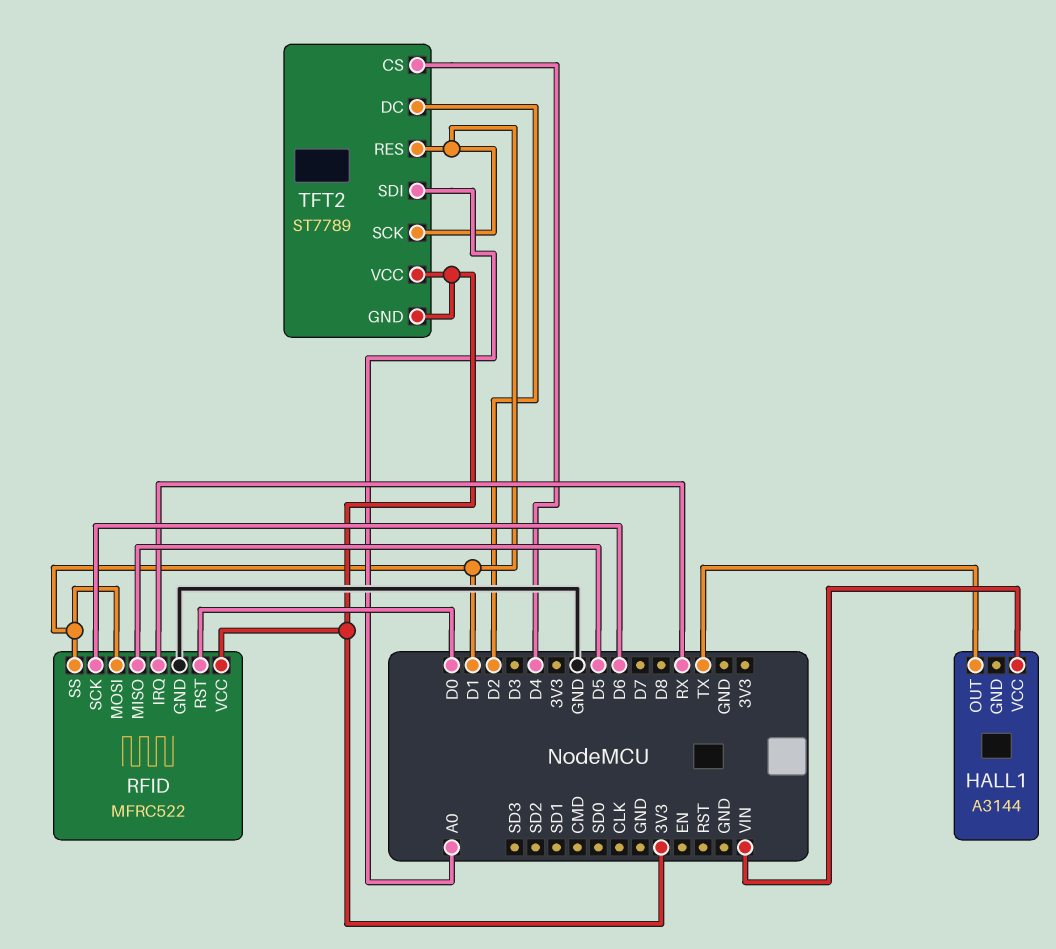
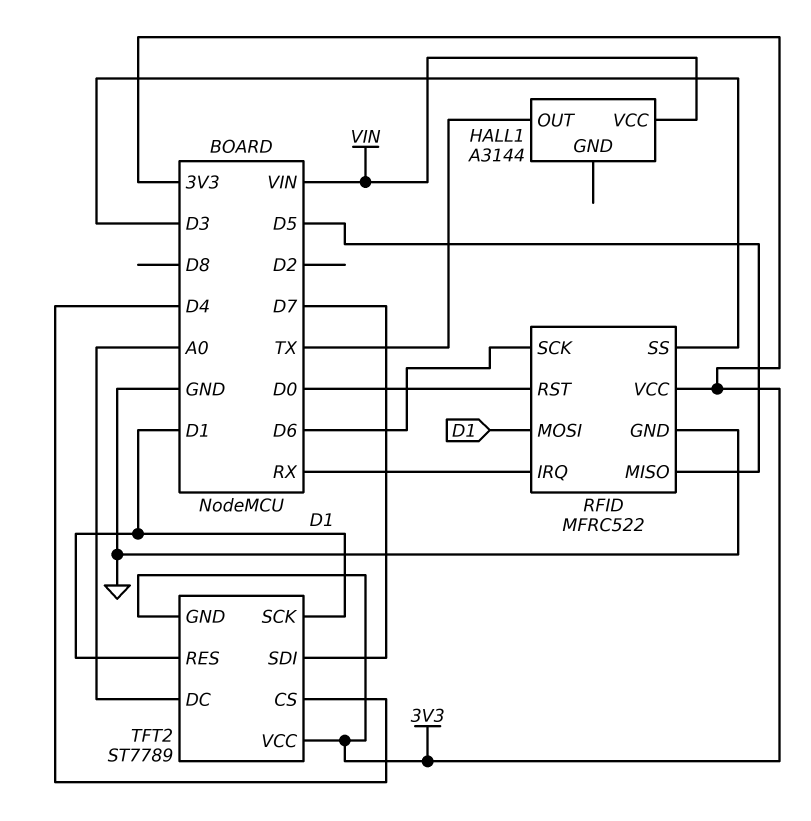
RFID pin SS: D1 -> D3
TFT2 pin DC: D2 -> A0
TFT2 pin SDI: A0 -> D7

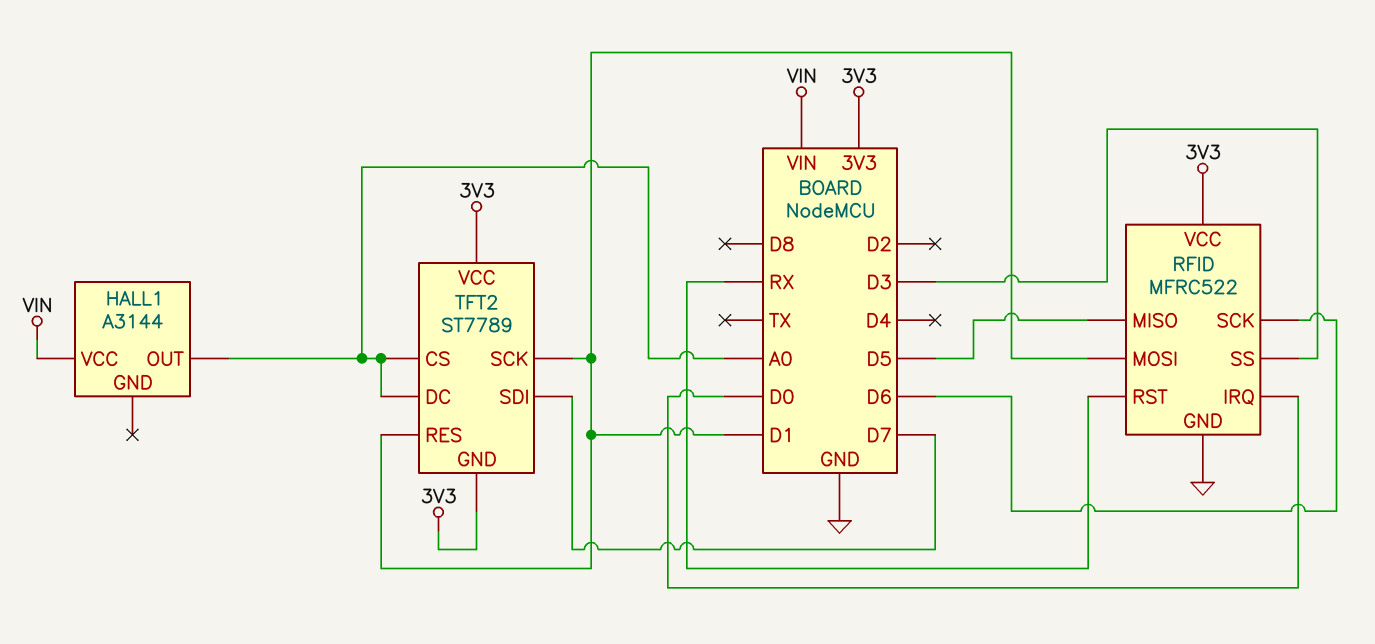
HALL1 pin OUT: TX -> A0
RFID pin IRQ: RX -> D0
RFID pin RST: D0 -> RX
TFT2 pin CS: D4 -> A0

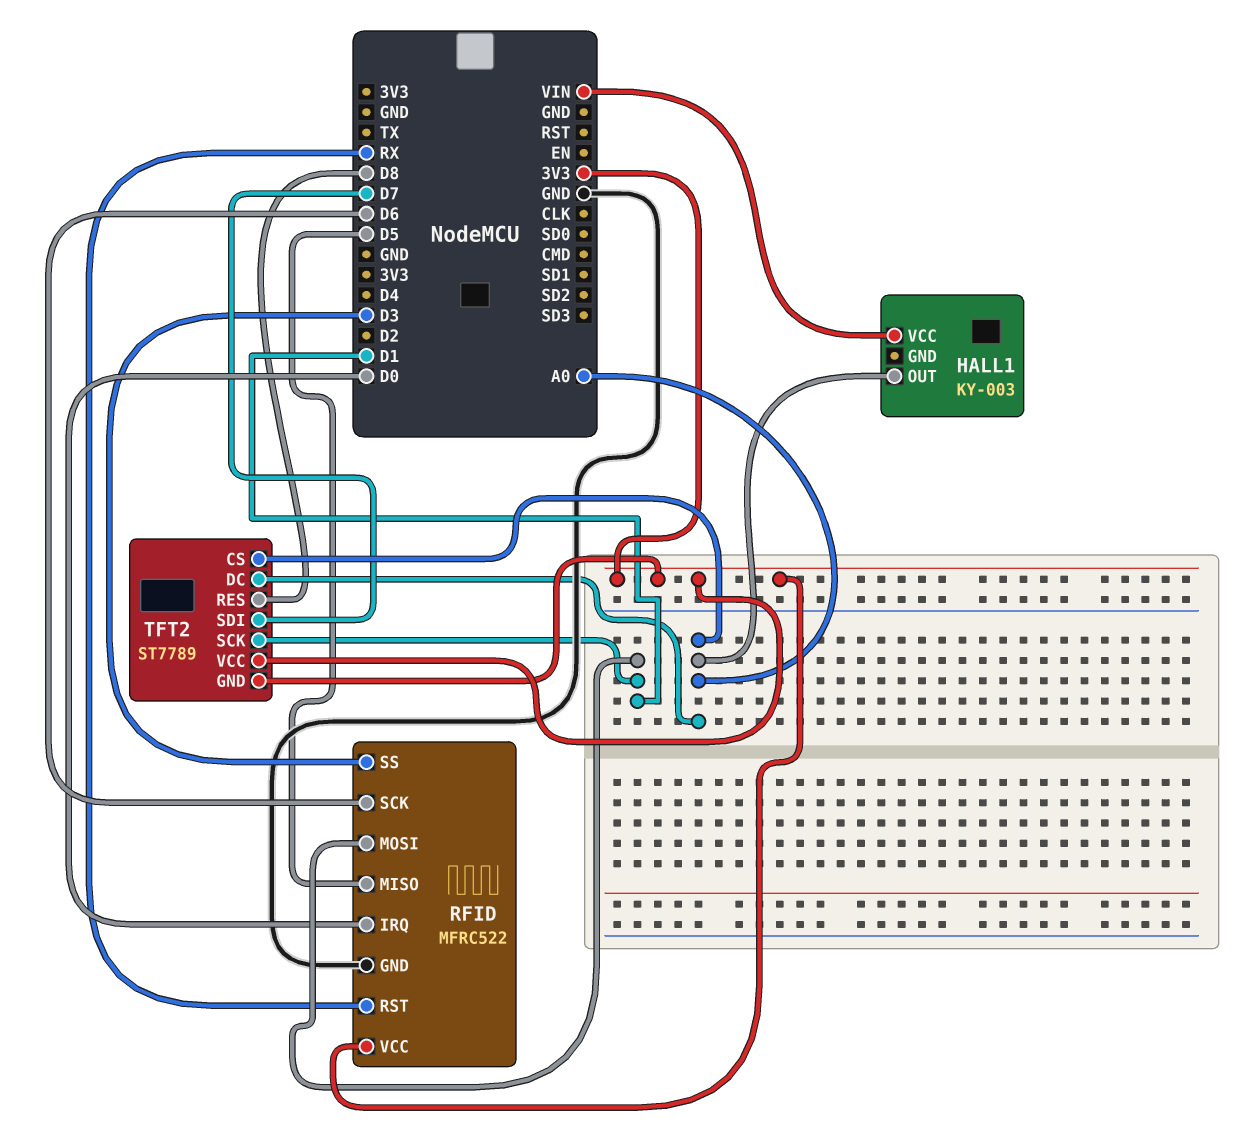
HALL1: A3144 -> KY-003
TFT2 pin RES: D1 -> D8

